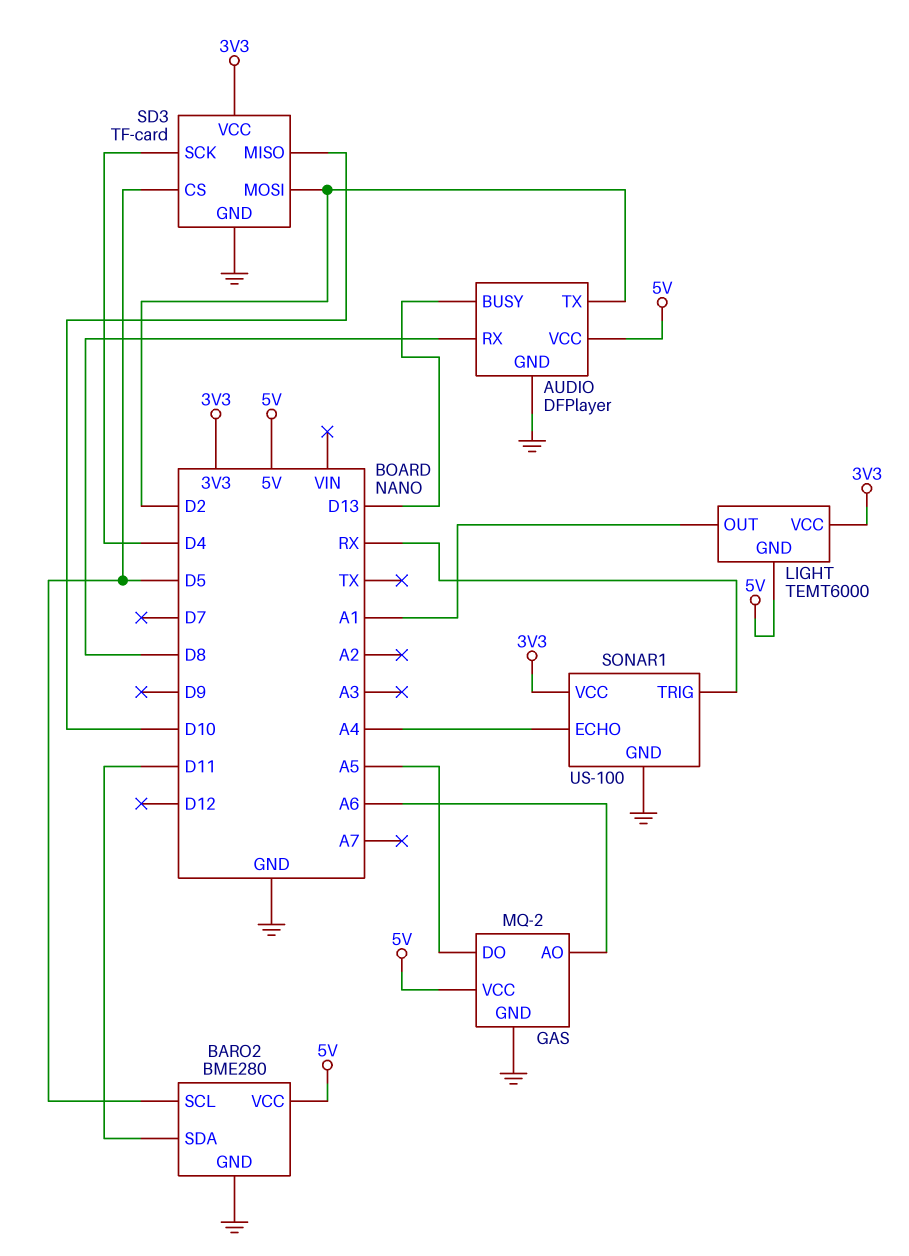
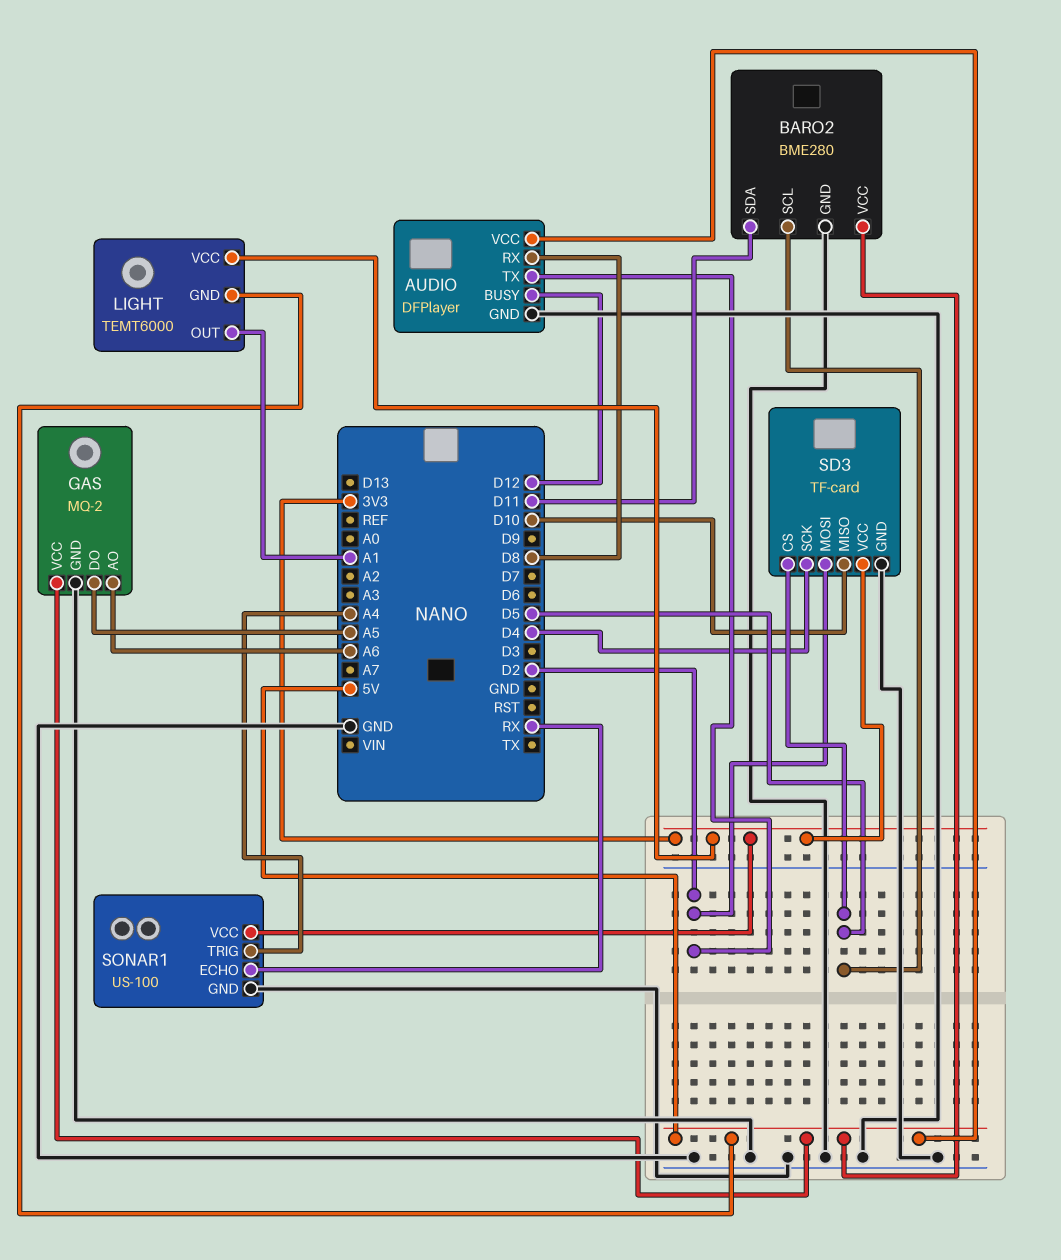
AUDIO pin BUSY: D13 -> D12
SONAR1 pin ECHO: A4 -> RX
SONAR1 pin TRIG: RX -> A4

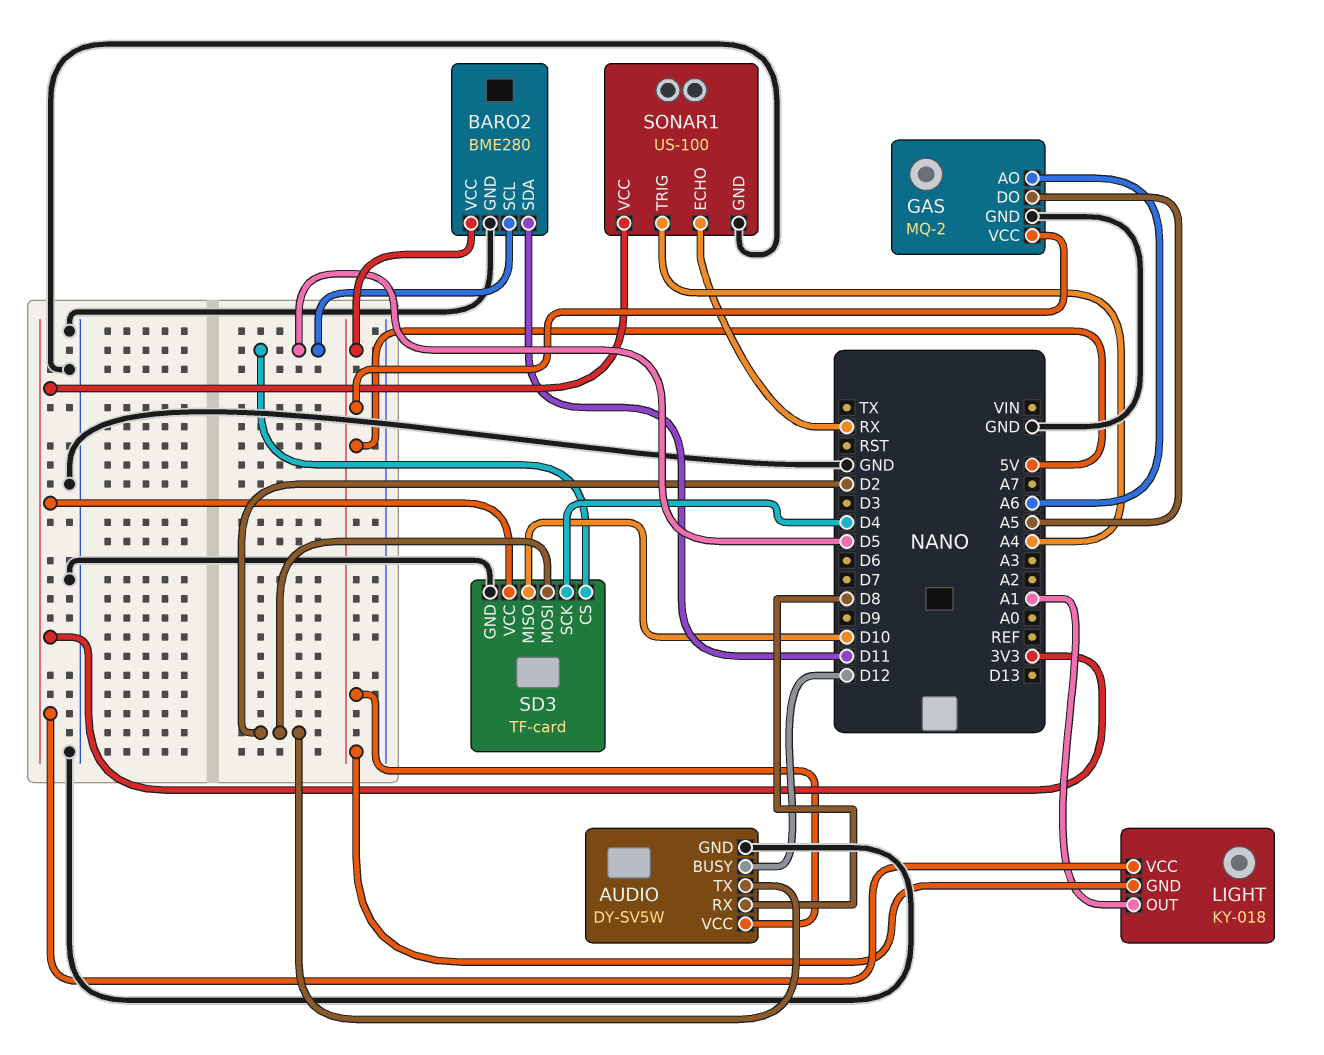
AUDIO: DFPlayer -> DY-SV5W
LIGHT: TEMT6000 -> KY-018

